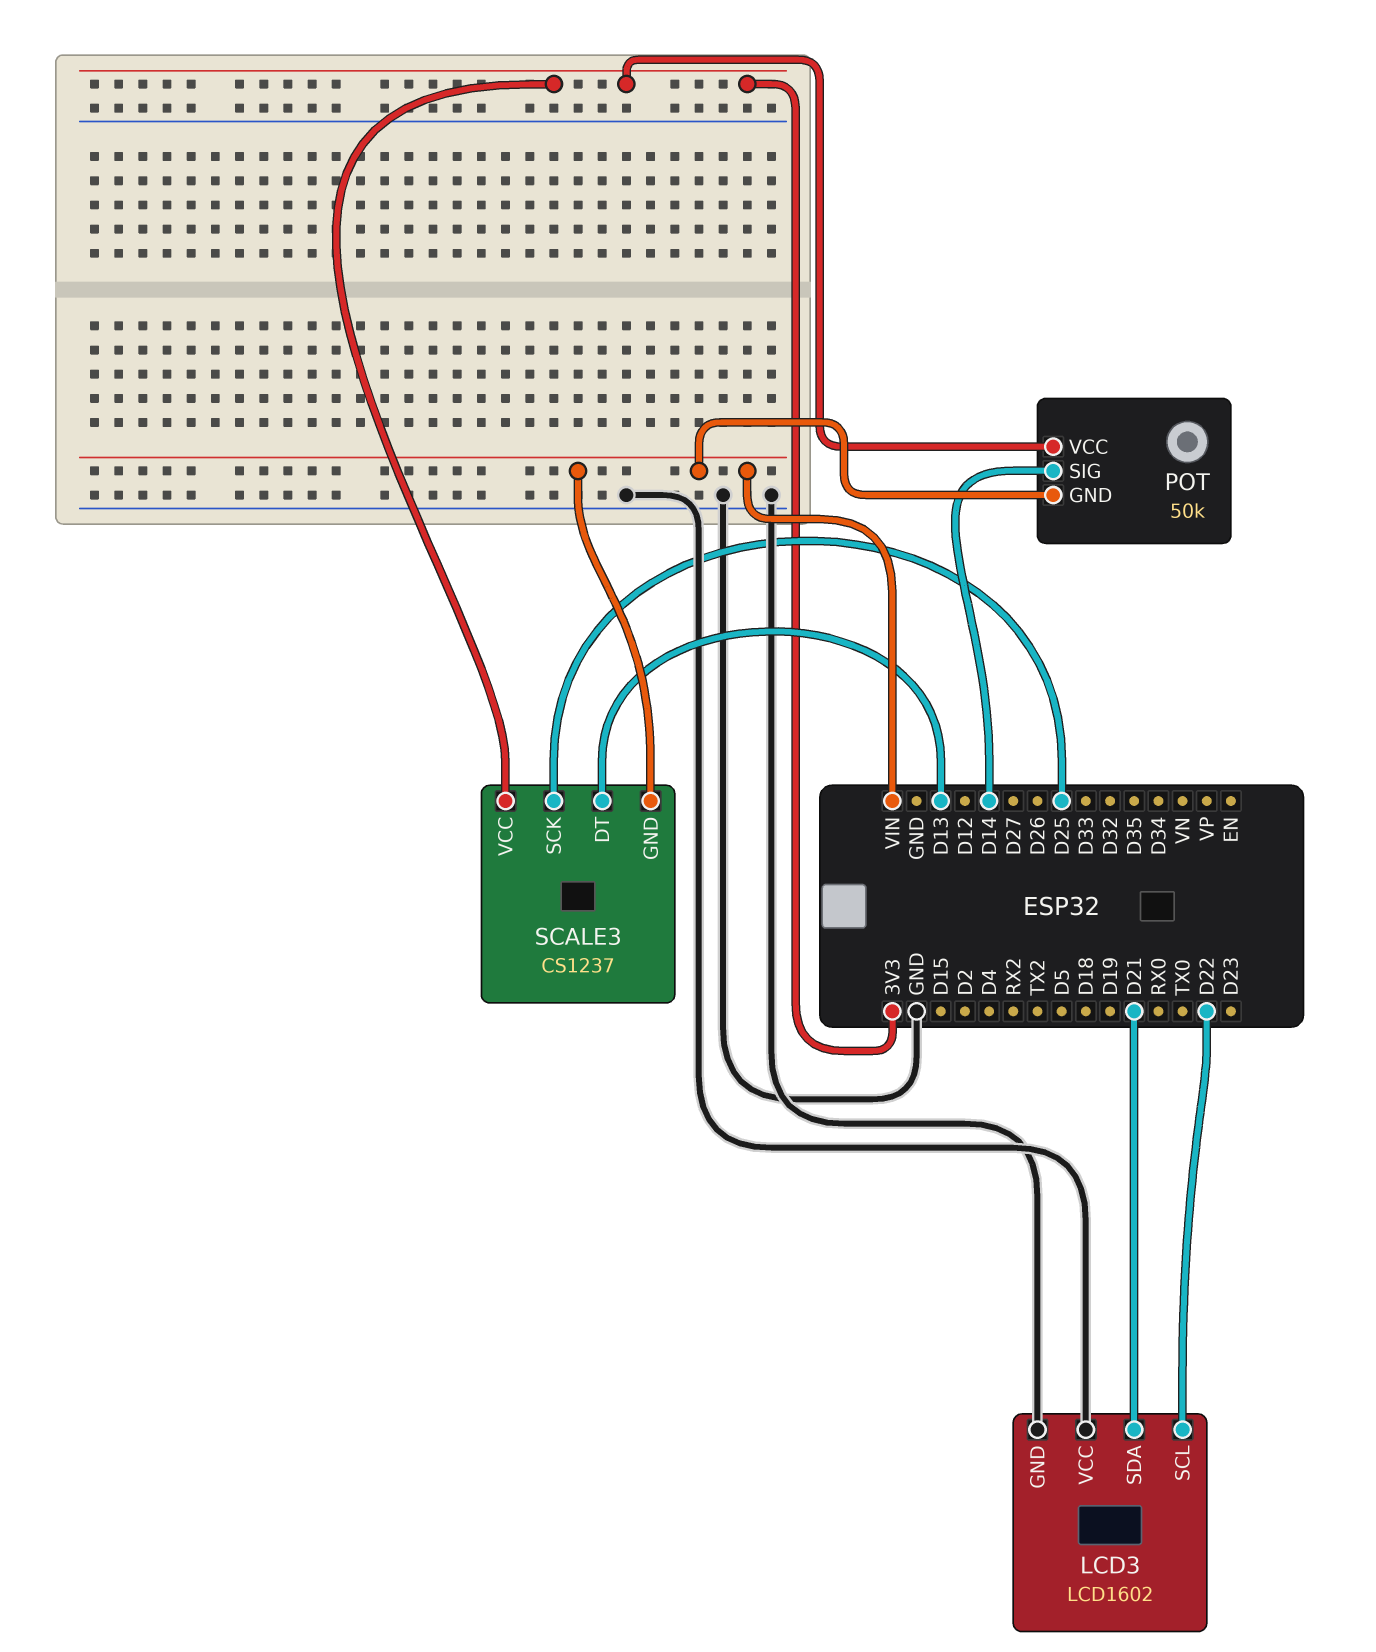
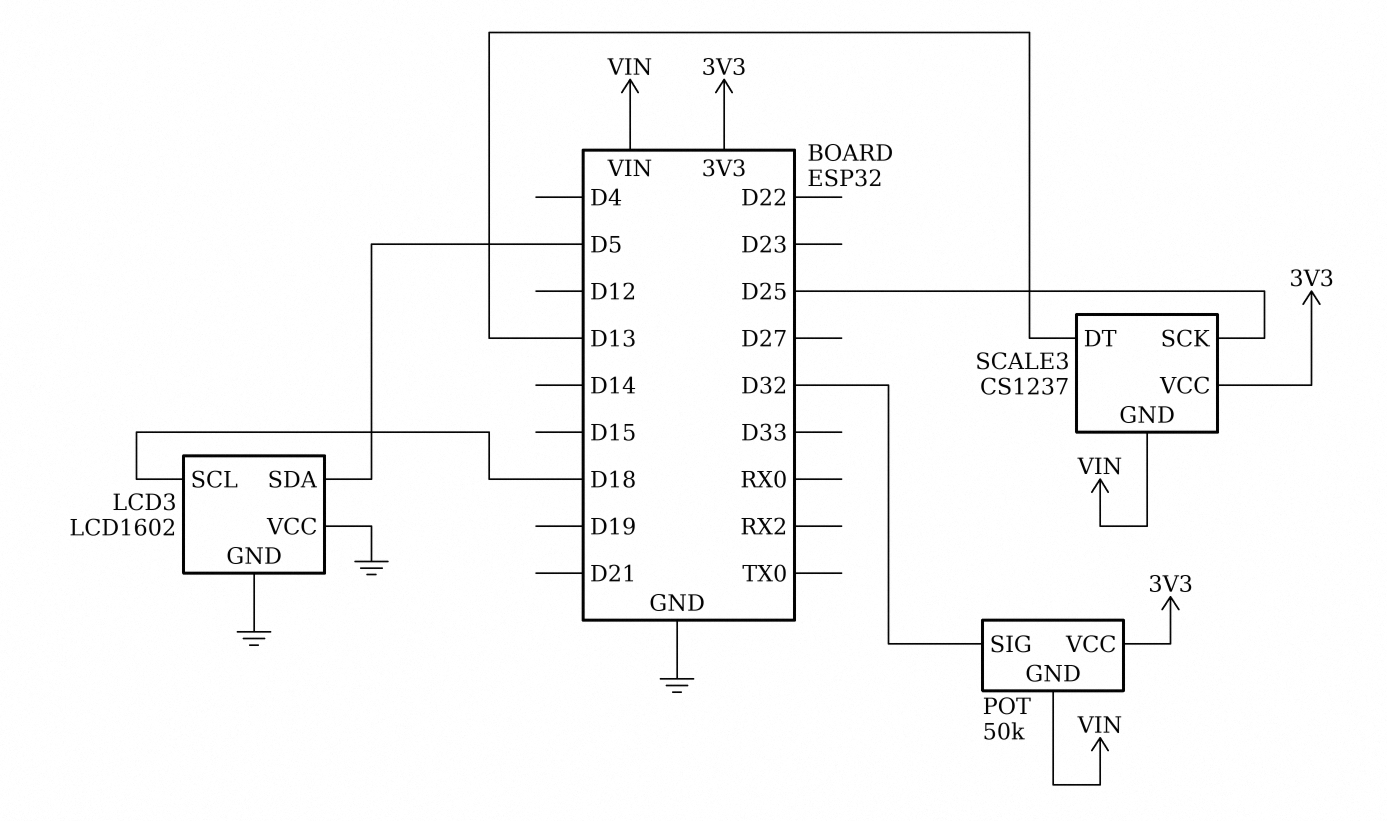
LCD3 pin SCL: D22 -> D18
LCD3 pin SDA: D21 -> D5
POT pin SIG: D14 -> D32

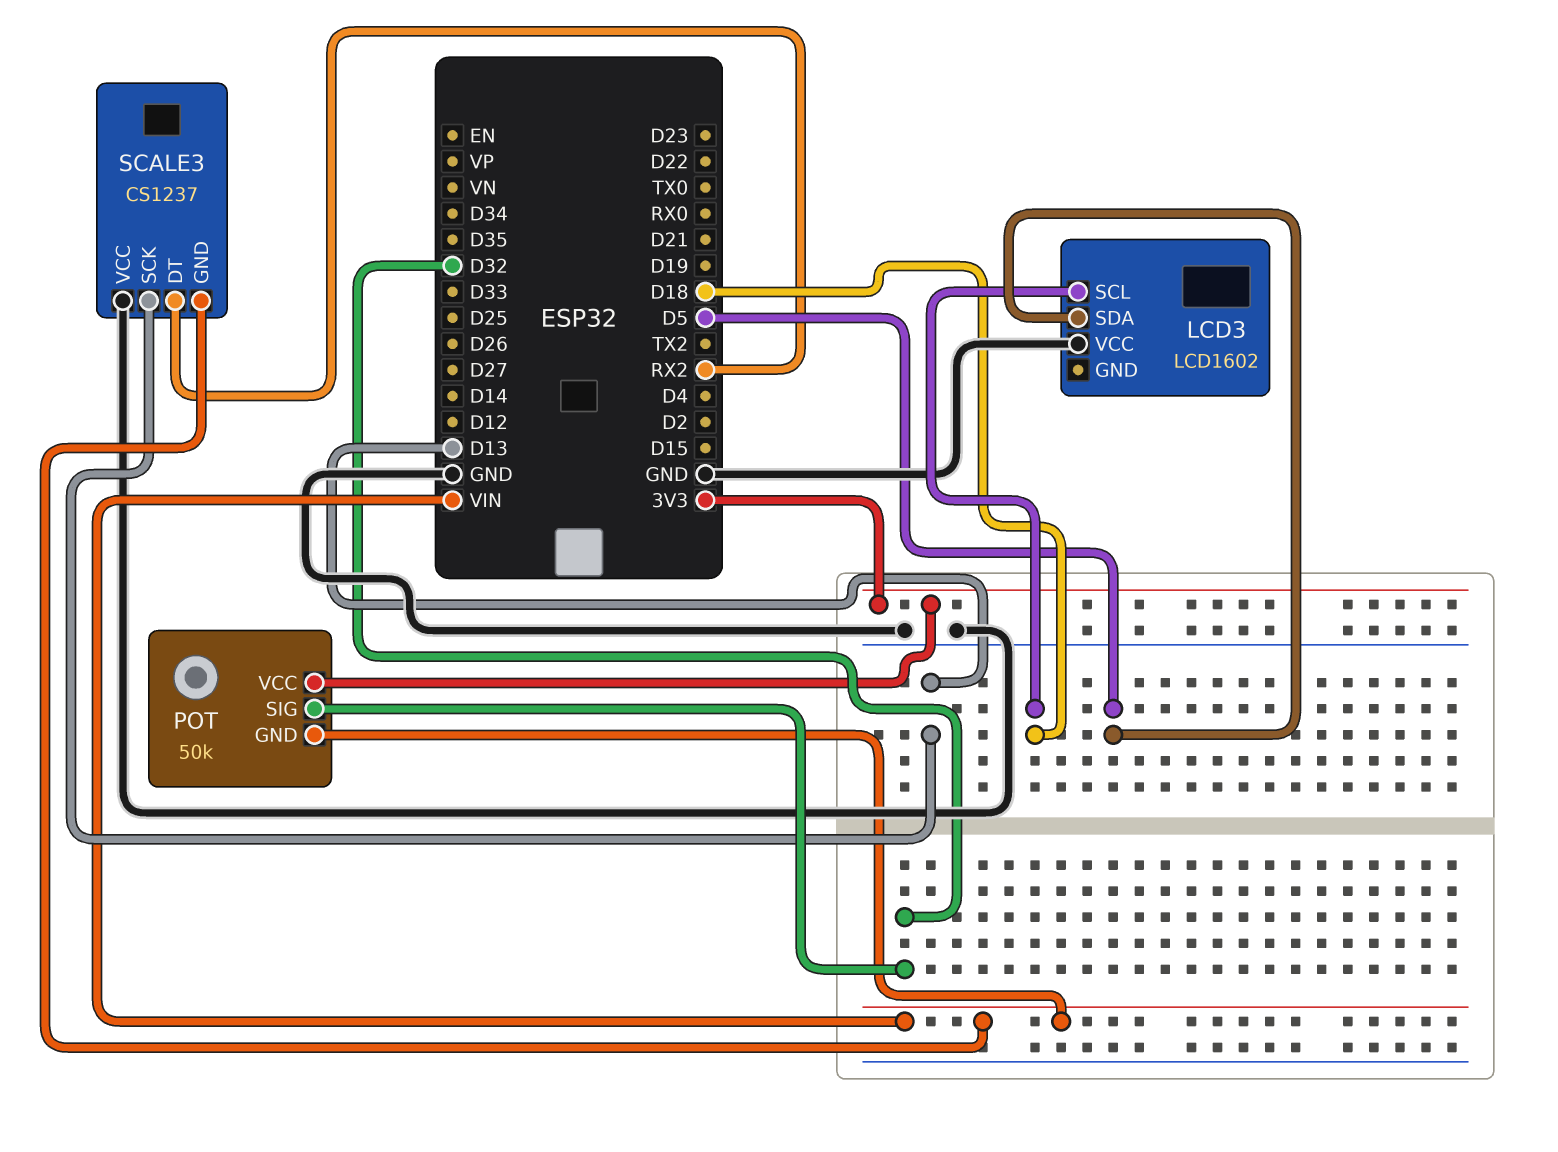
LCD3 pin GND: GND -> none
SCALE3 pin DT: D13 -> RX2
SCALE3 pin SCK: D25 -> D13
SCALE3 pin VCC: 3V3 -> GND

